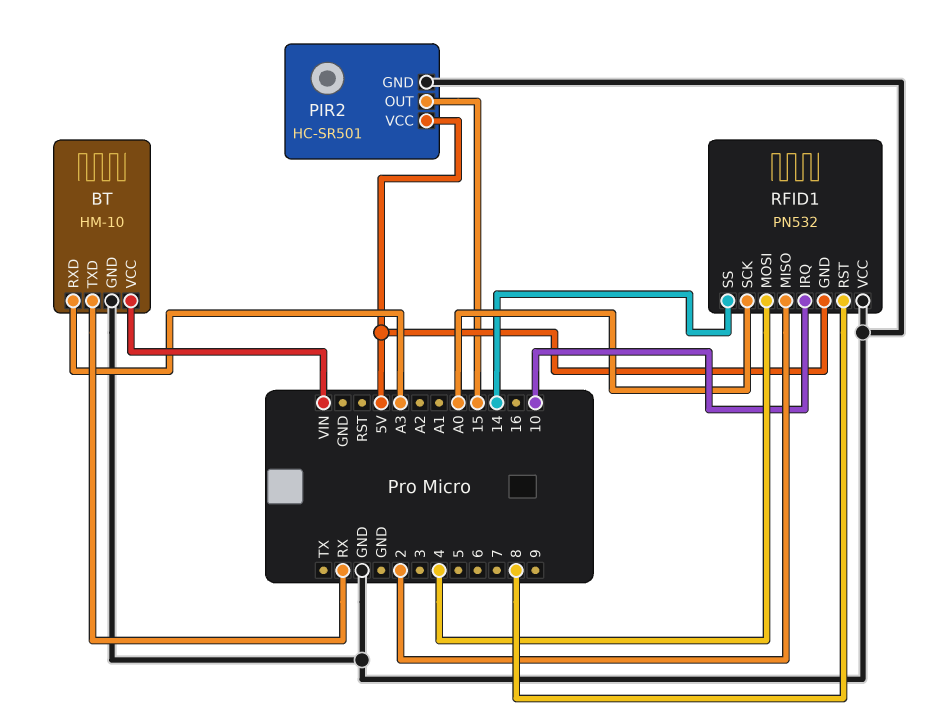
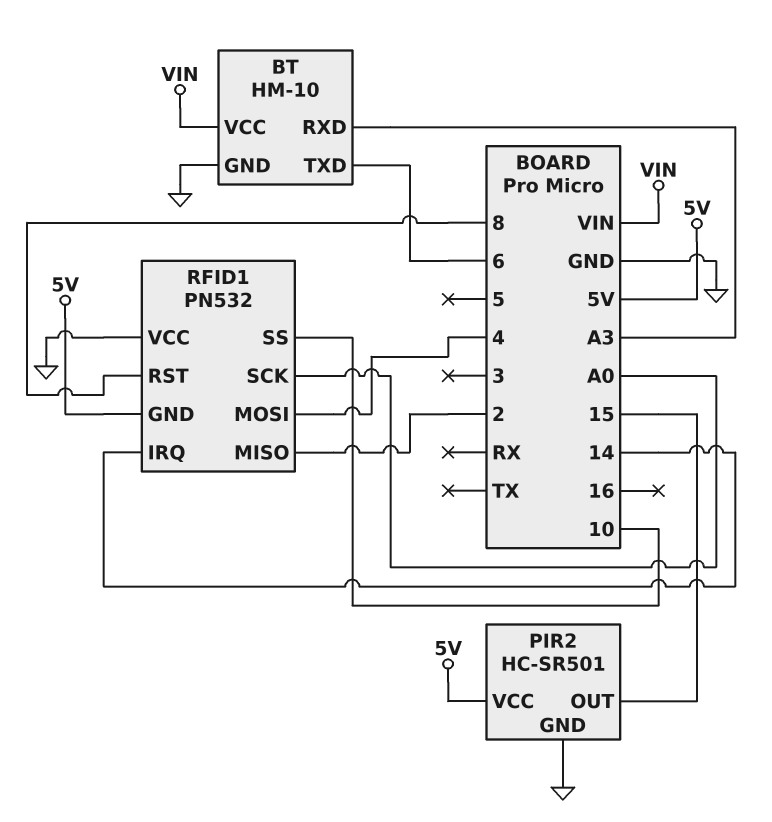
BT pin TXD: RX -> 6
RFID1 pin IRQ: 10 -> 14
RFID1 pin SS: 14 -> 10

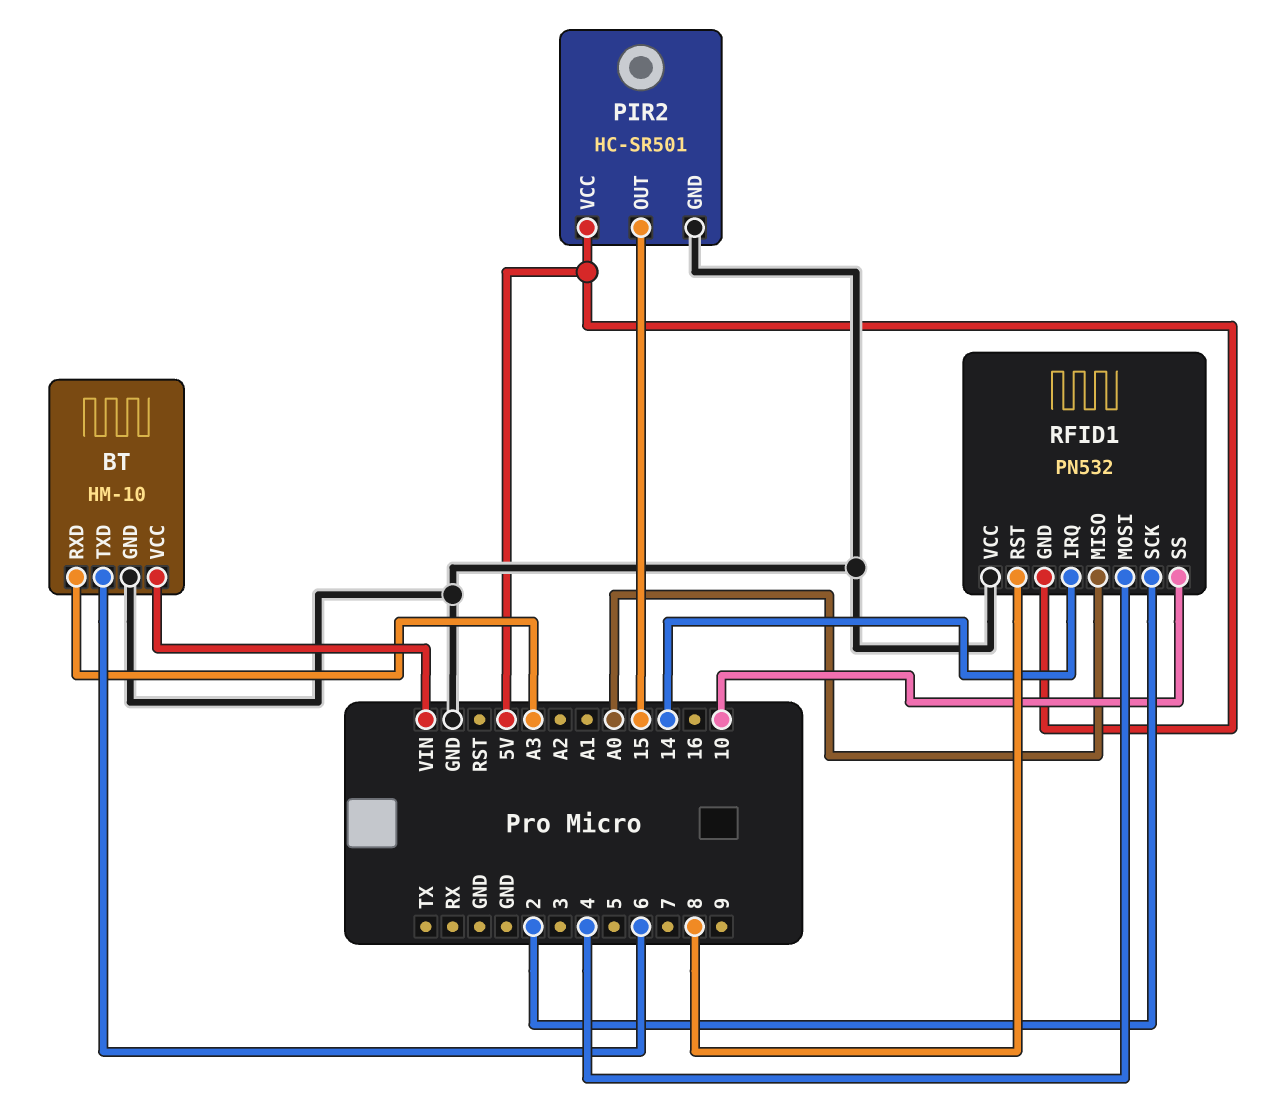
RFID1 pin MISO: 2 -> A0
RFID1 pin SCK: A0 -> 2

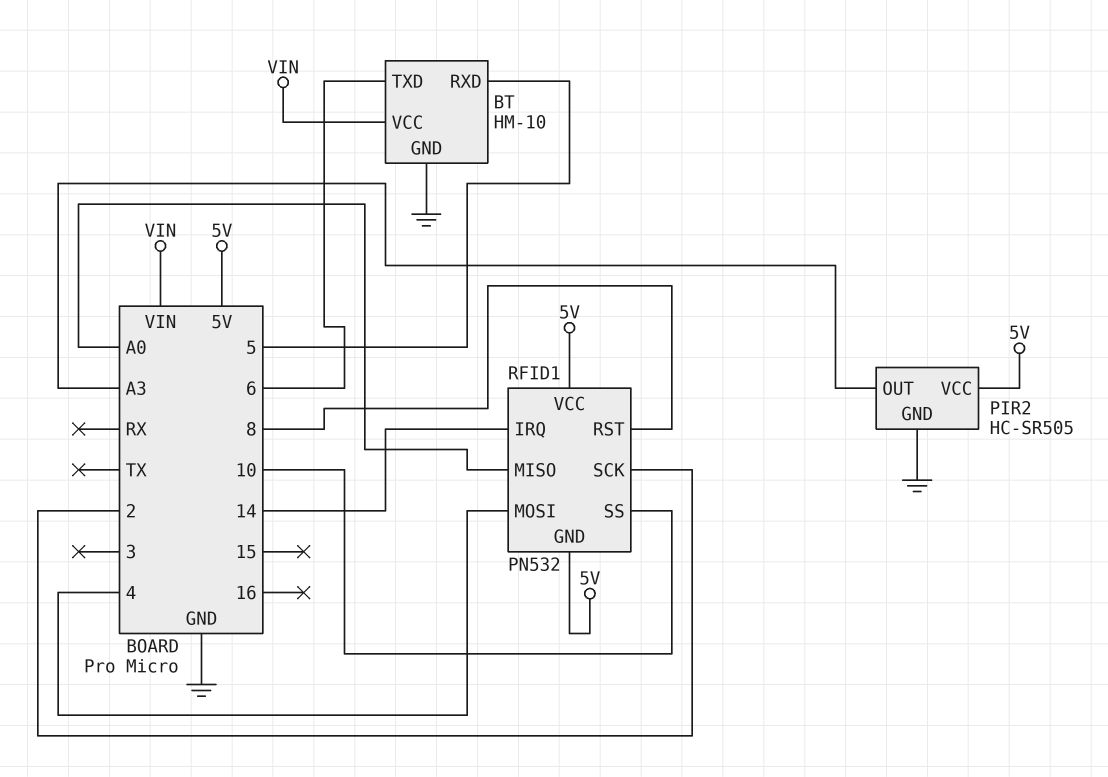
BT pin RXD: A3 -> 5
PIR2: HC-SR501 -> HC-SR505
PIR2 pin OUT: 15 -> A3
RFID1 pin VCC: GND -> 5V

